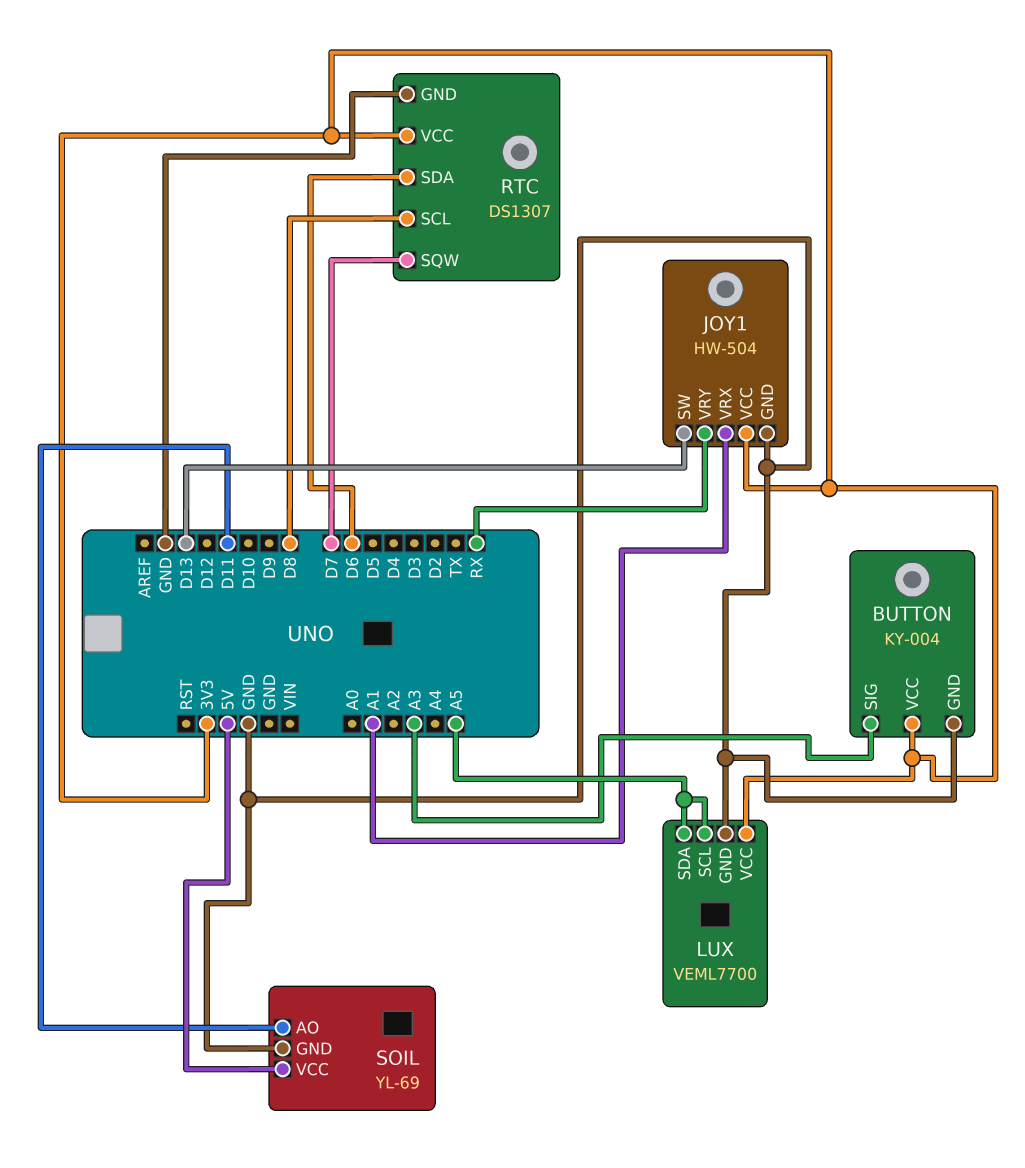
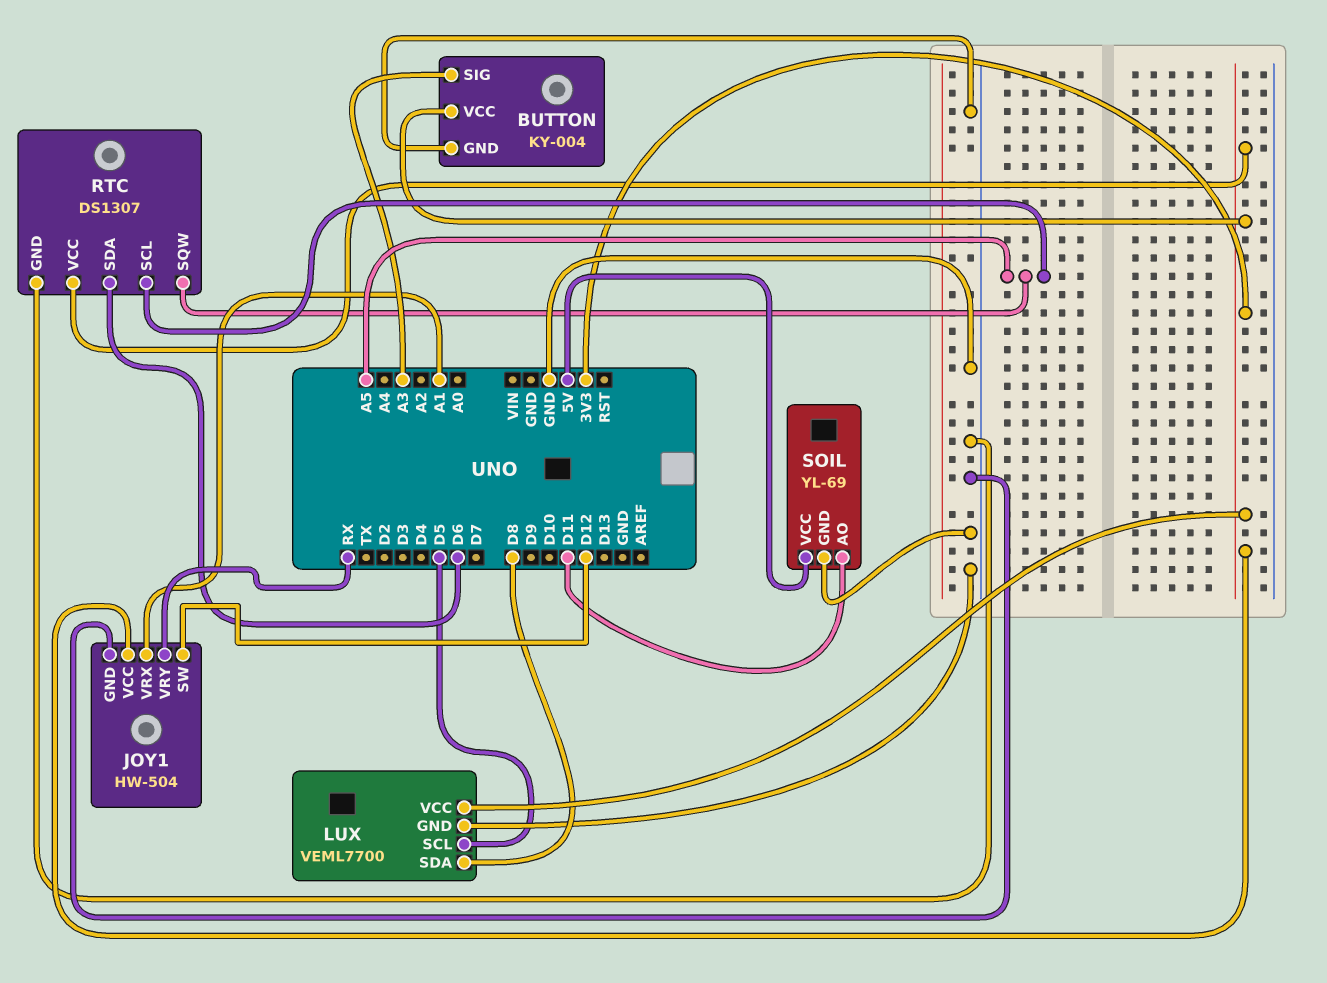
JOY1 pin SW: D13 -> D12
LUX pin SCL: A5 -> D5
LUX pin SDA: A5 -> D8
RTC pin SCL: D8 -> A5
RTC pin SQW: D7 -> A5

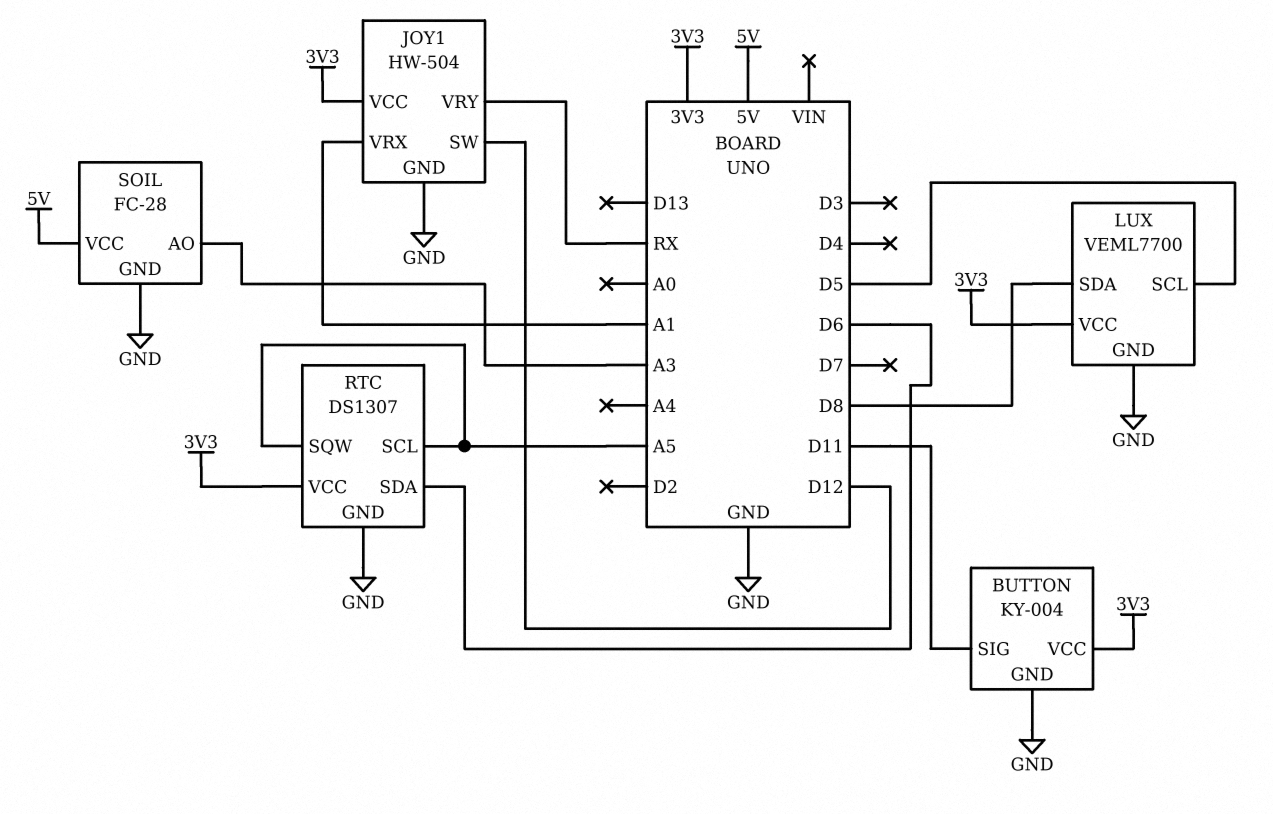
BUTTON pin SIG: A3 -> D11
SOIL: YL-69 -> FC-28
SOIL pin AO: D11 -> A3

